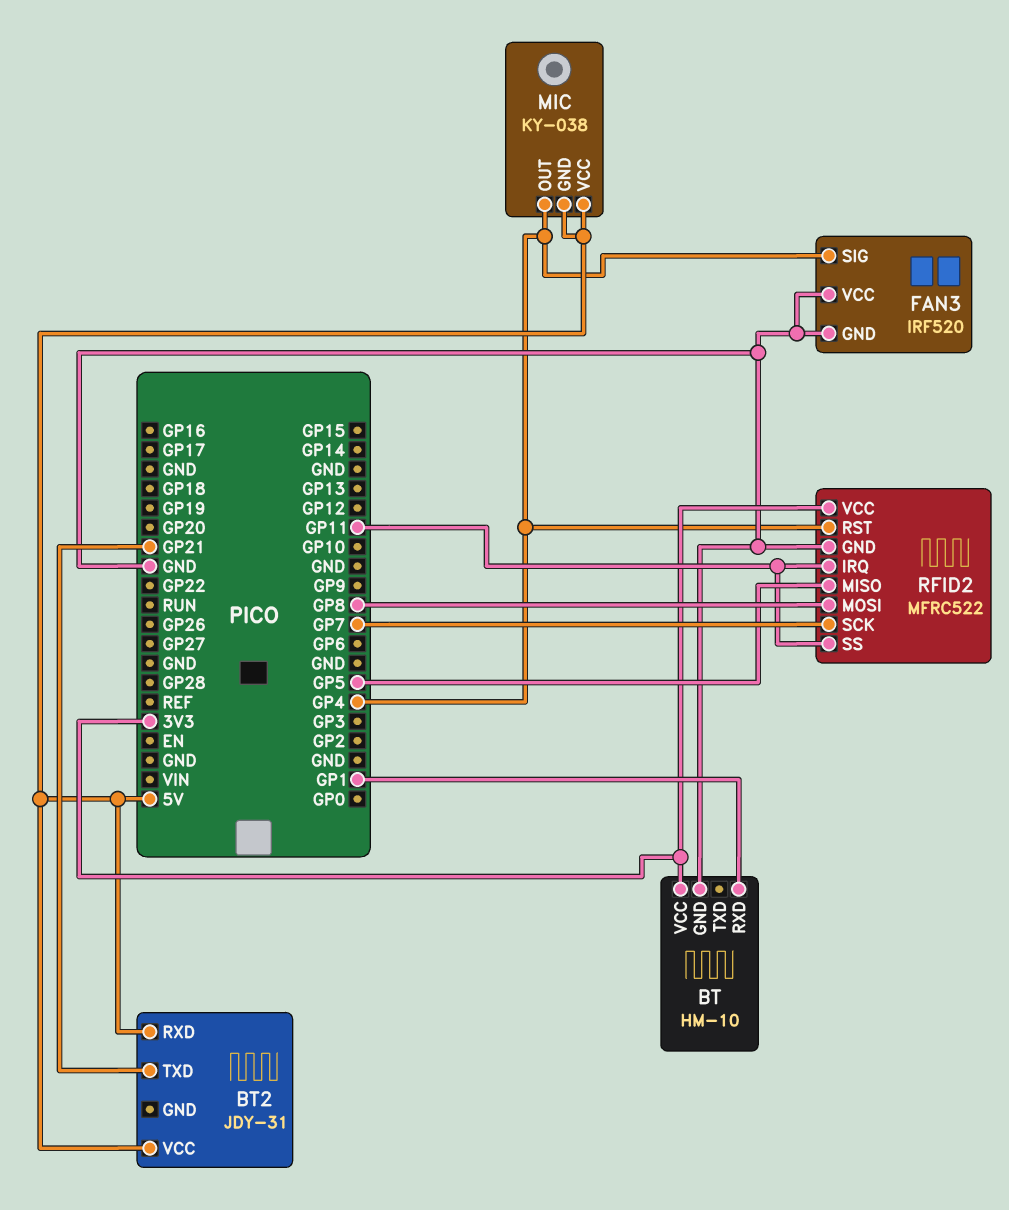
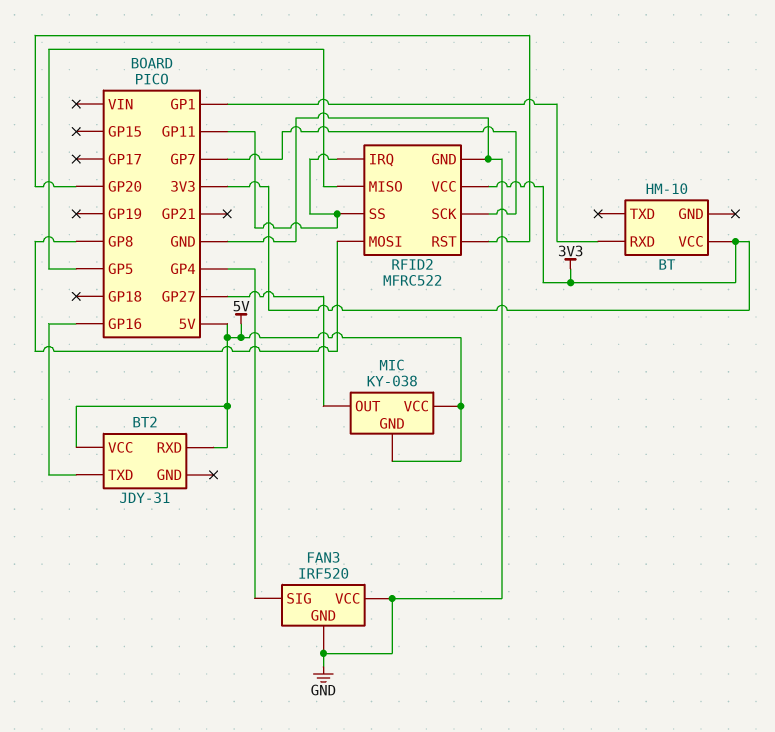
BT pin GND: GND -> none
BT2 pin TXD: GP21 -> GP16
MIC pin OUT: GP4 -> GP27
RFID2 pin RST: GP4 -> GP20

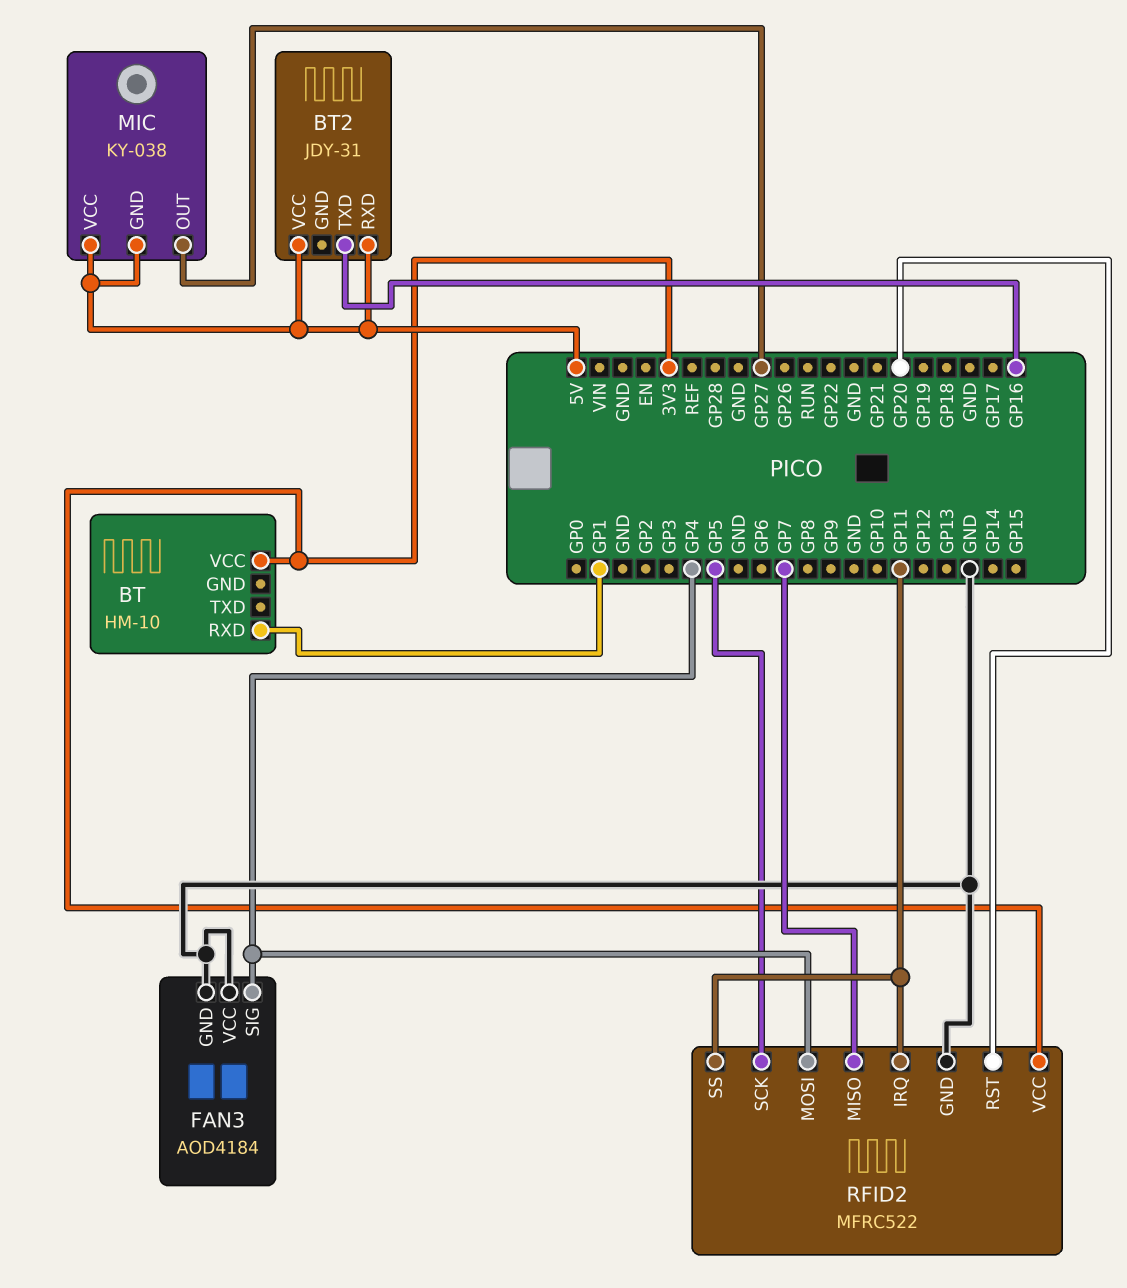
FAN3: IRF520 -> AOD4184
RFID2 pin MISO: GP5 -> GP7
RFID2 pin MOSI: GP8 -> GP4
RFID2 pin SCK: GP7 -> GP5

